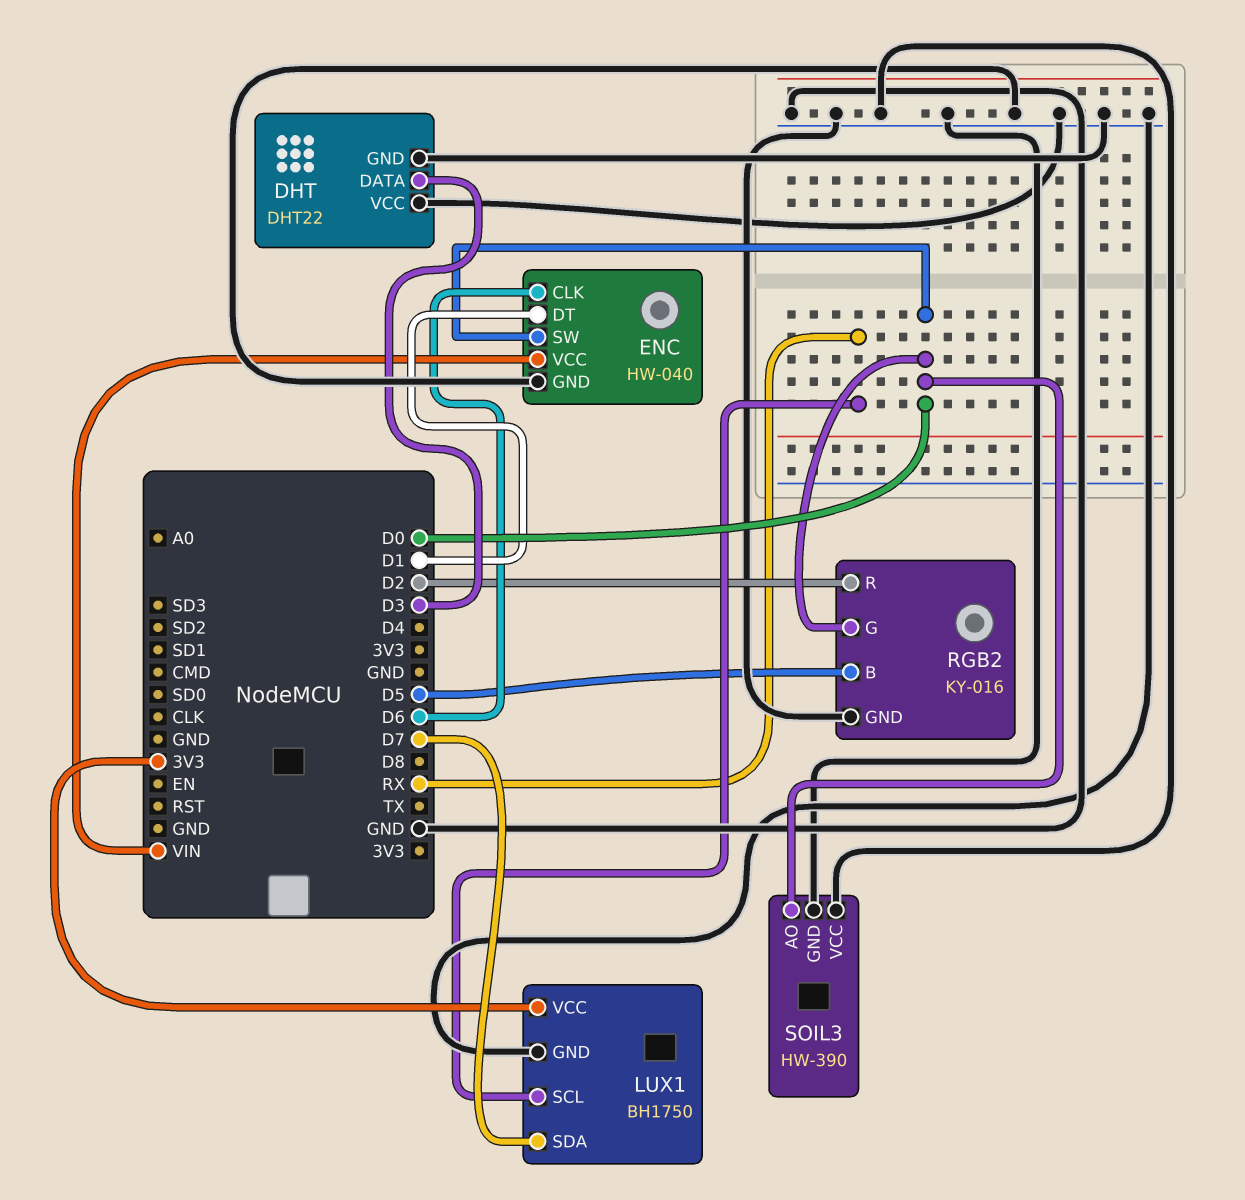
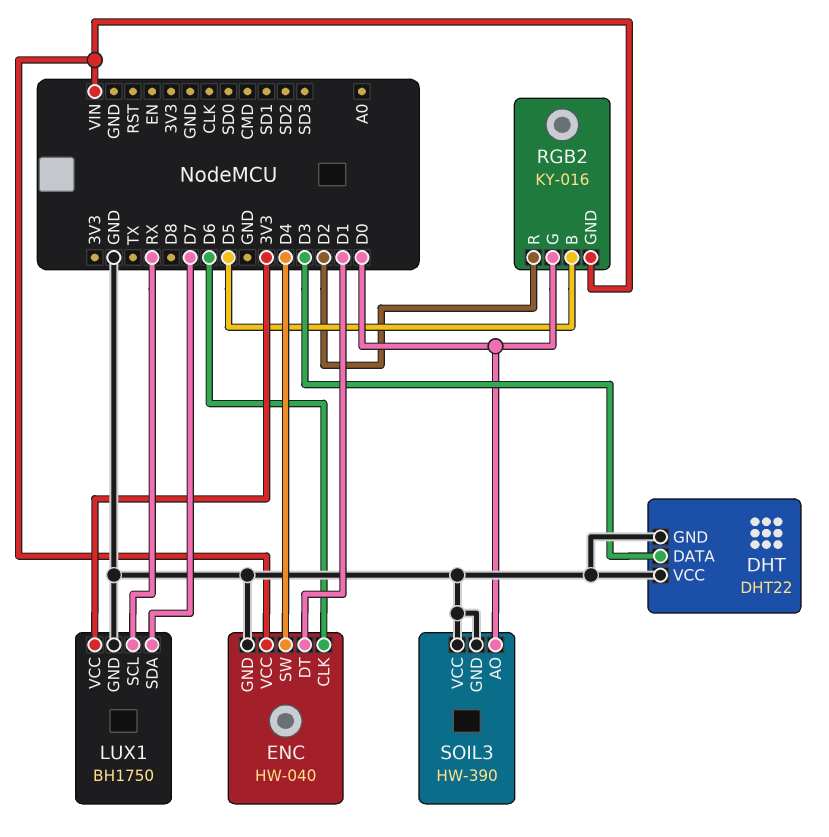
ENC pin SW: D0 -> D4
RGB2 pin GND: GND -> VIN

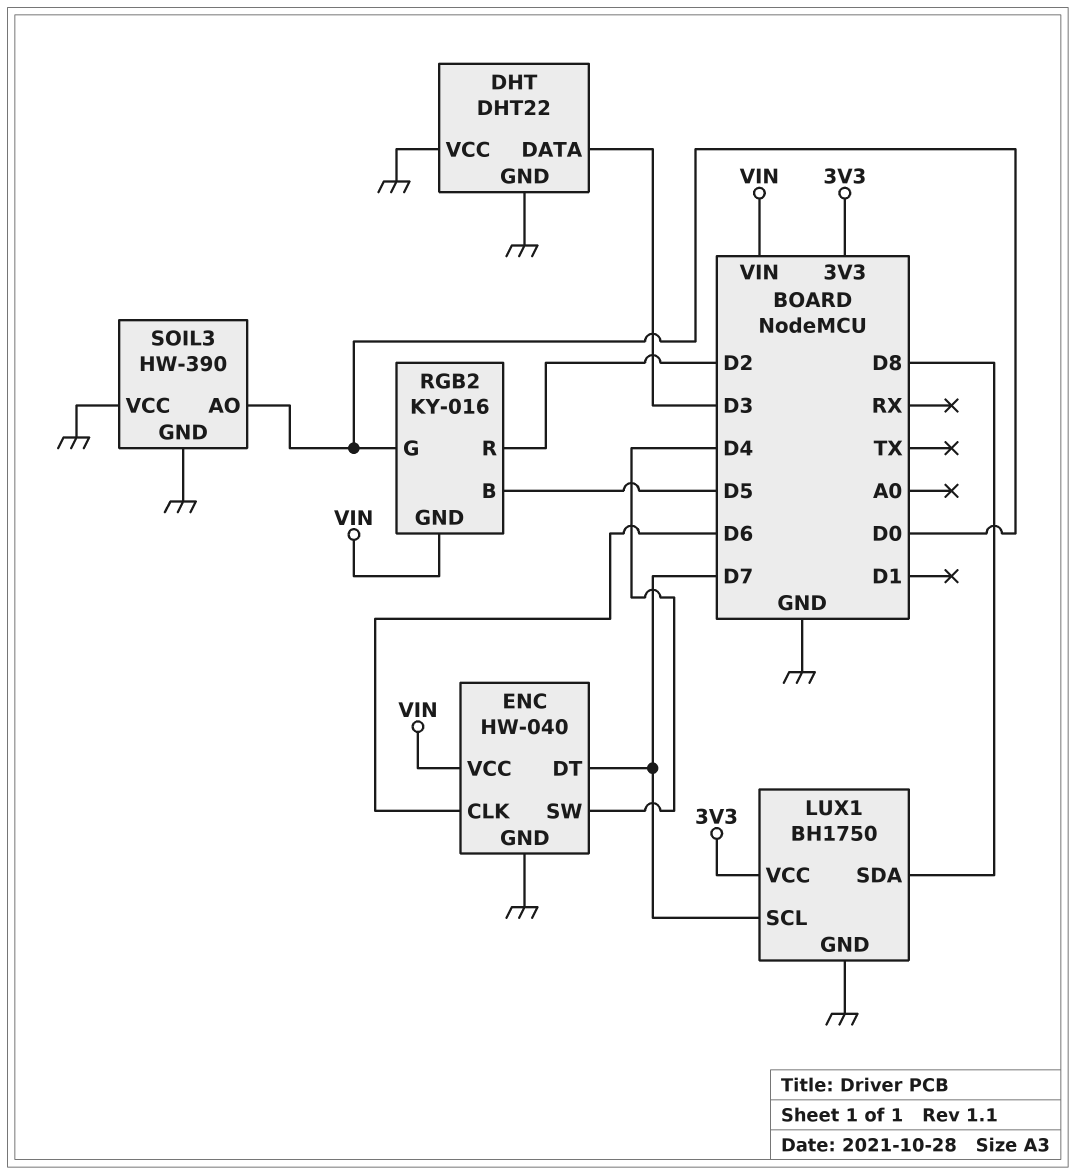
ENC pin DT: D1 -> D7
LUX1 pin SCL: RX -> D7
LUX1 pin SDA: D7 -> D8

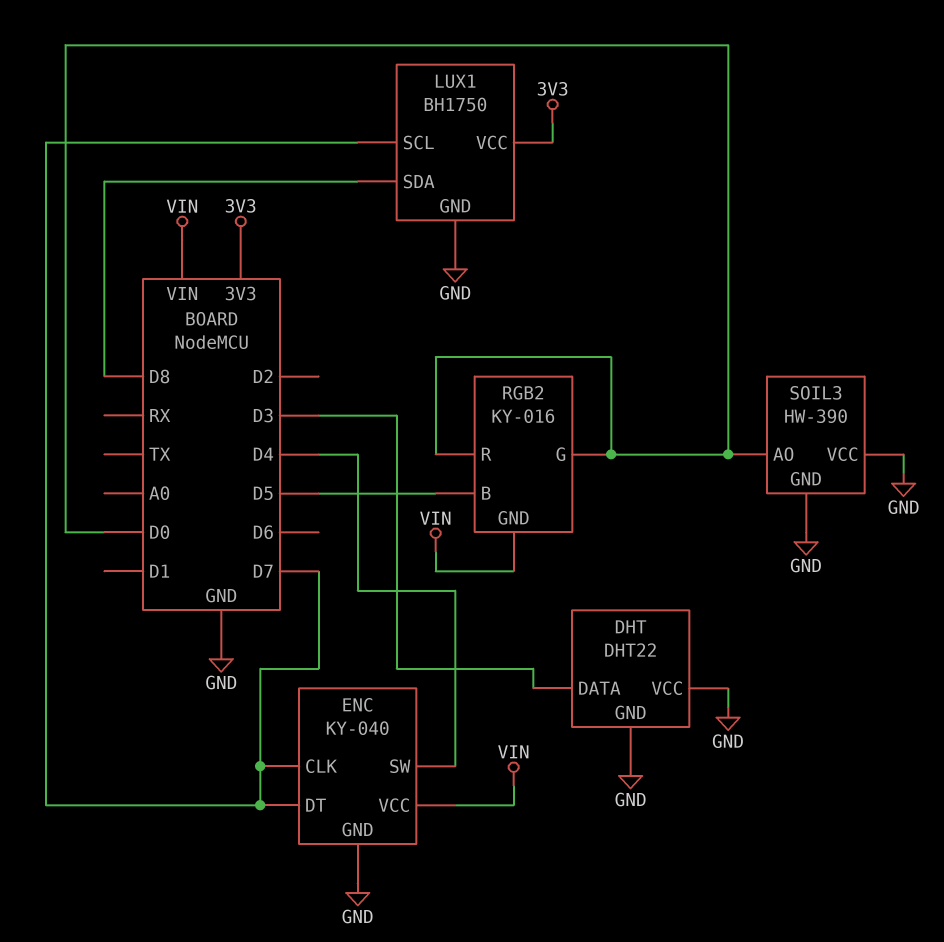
ENC: HW-040 -> KY-040
ENC pin CLK: D6 -> D7
RGB2 pin R: D2 -> D0

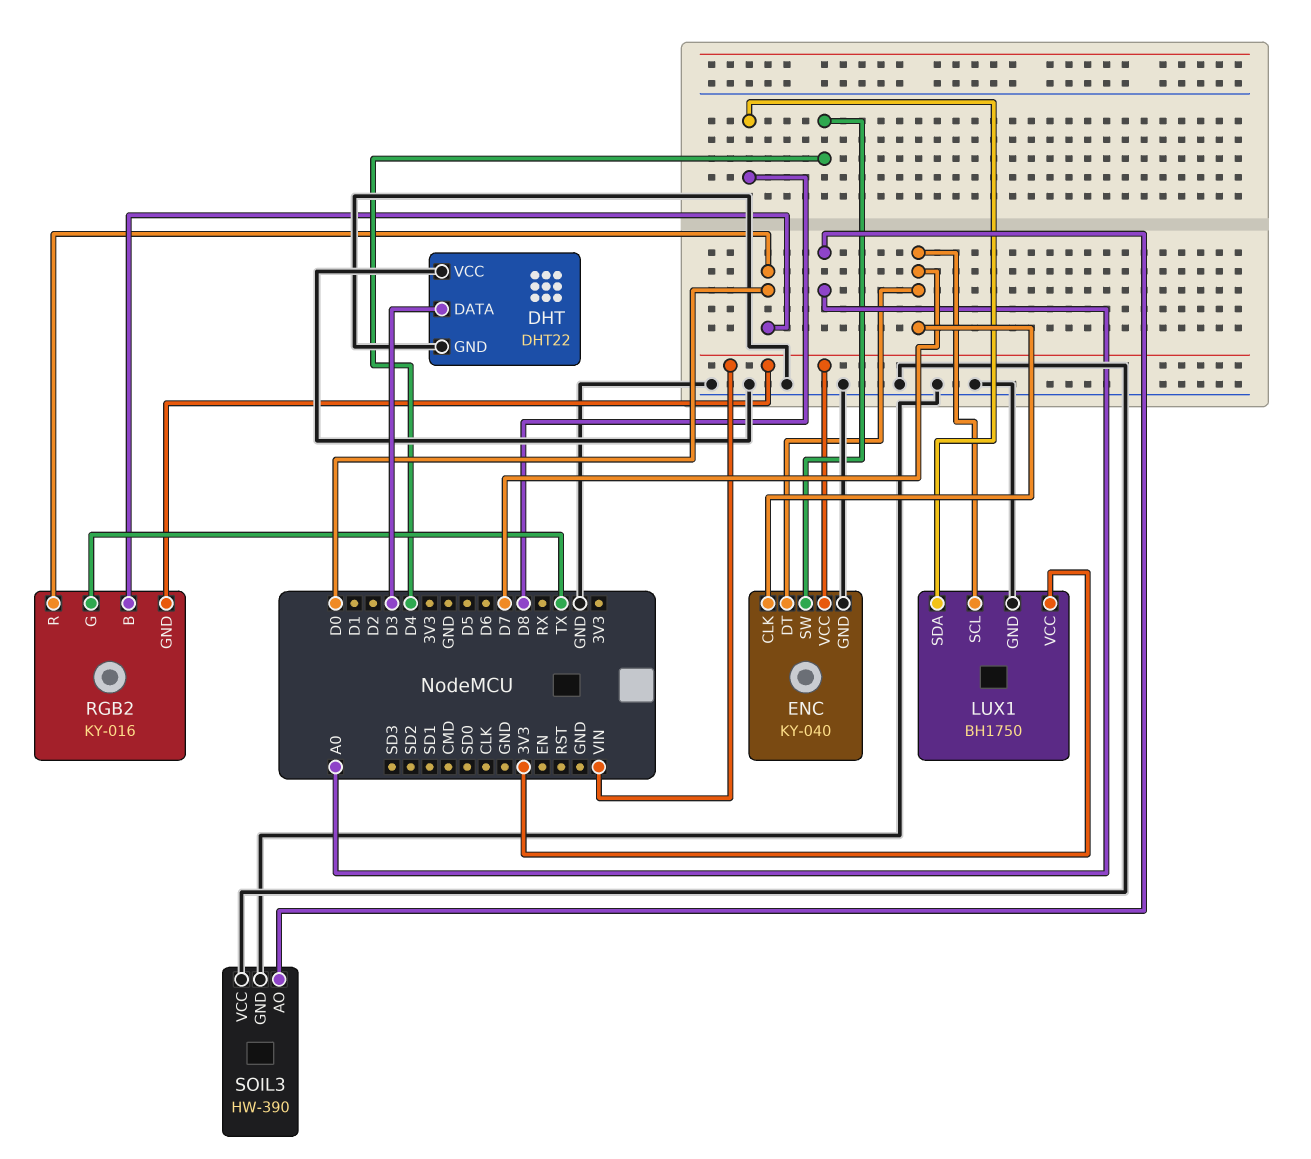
RGB2 pin B: D5 -> D0
RGB2 pin G: D0 -> TX
SOIL3 pin AO: D0 -> A0

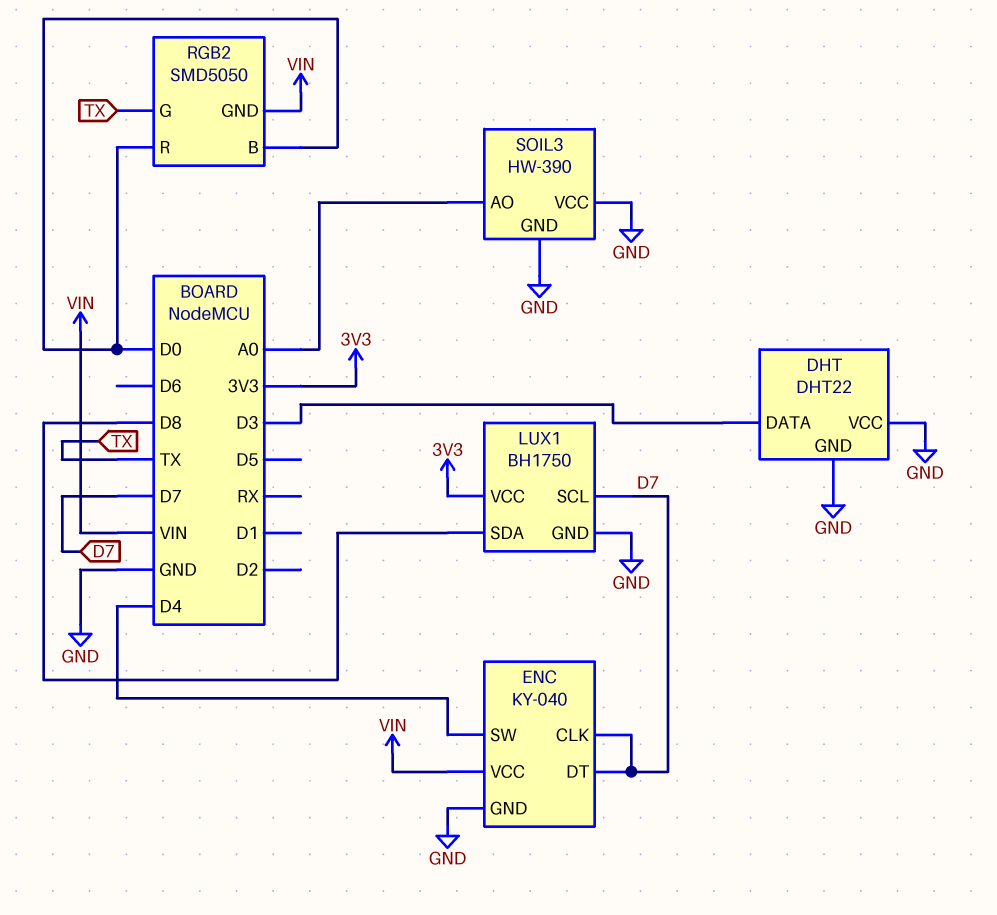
RGB2: KY-016 -> SMD5050

